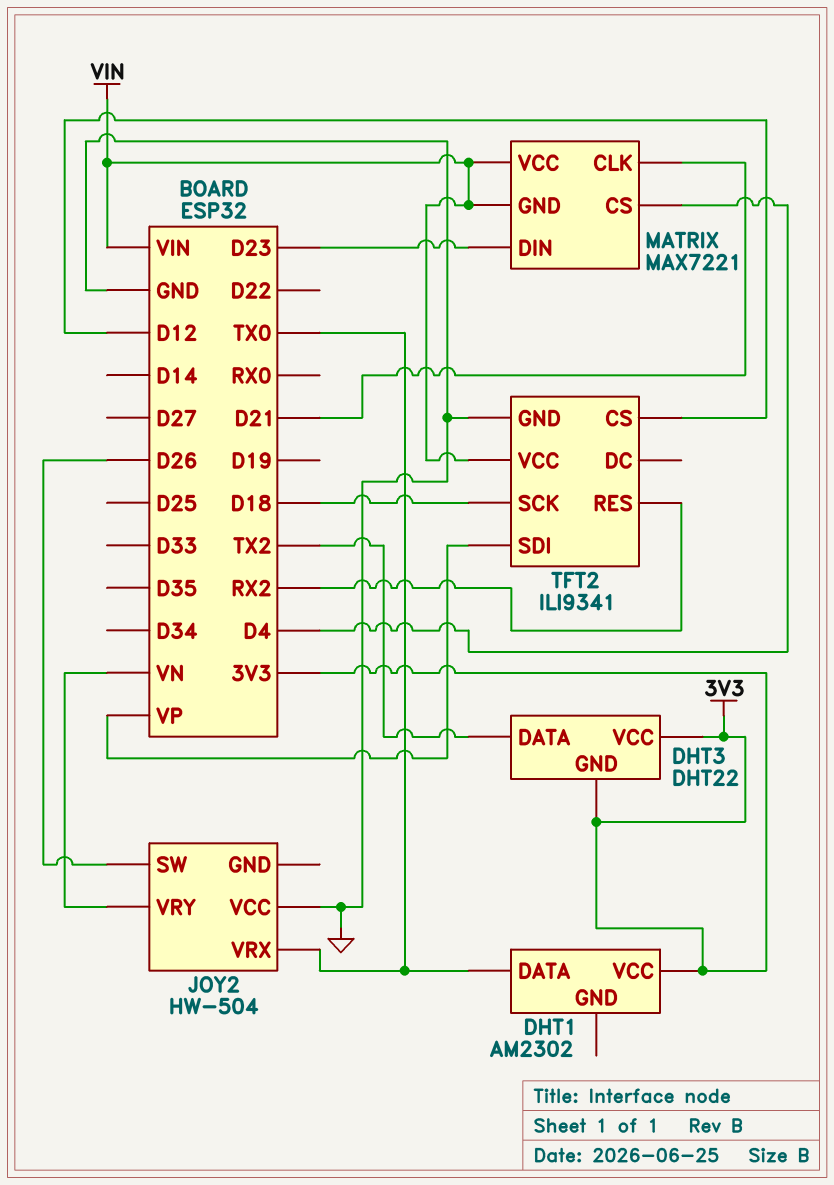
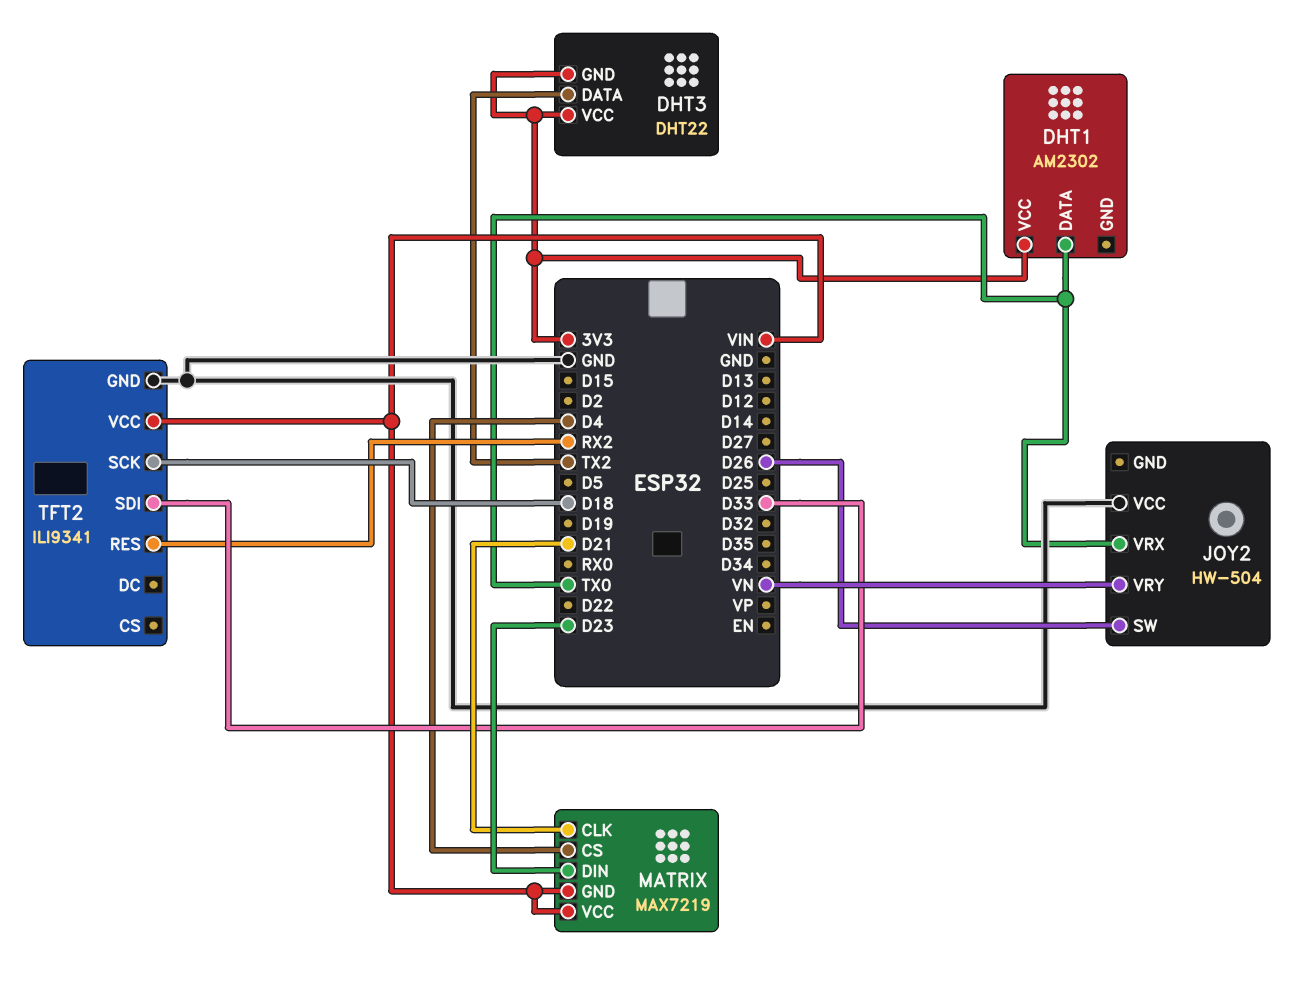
MATRIX: MAX7221 -> MAX7219
TFT2 pin CS: D12 -> none
TFT2 pin SDI: VP -> D33

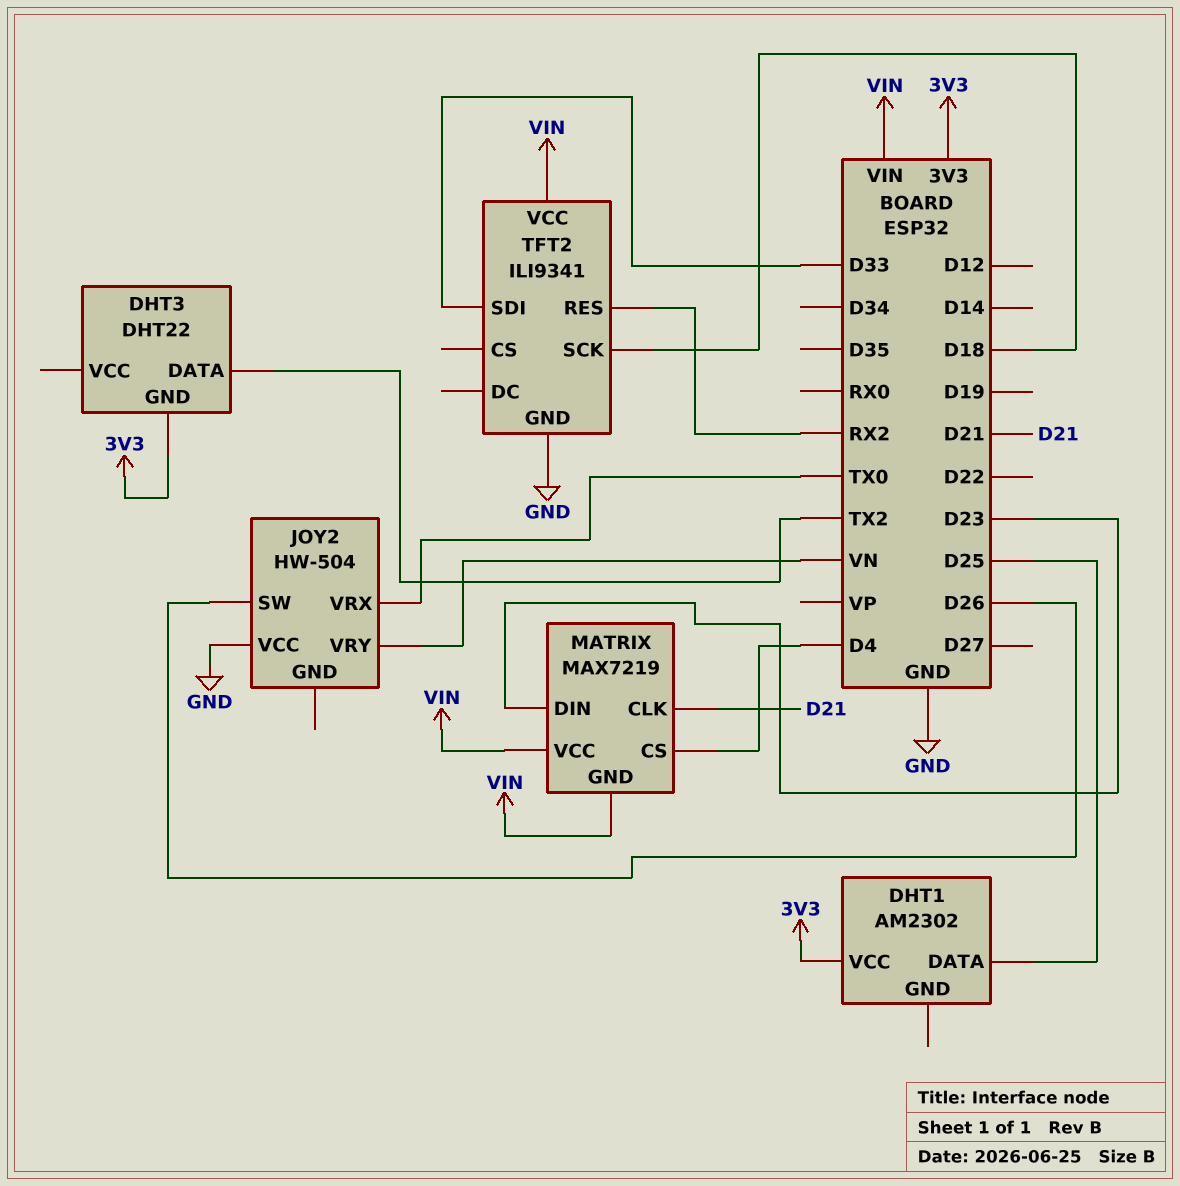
DHT1 pin DATA: TX0 -> D25
DHT3 pin VCC: 3V3 -> none

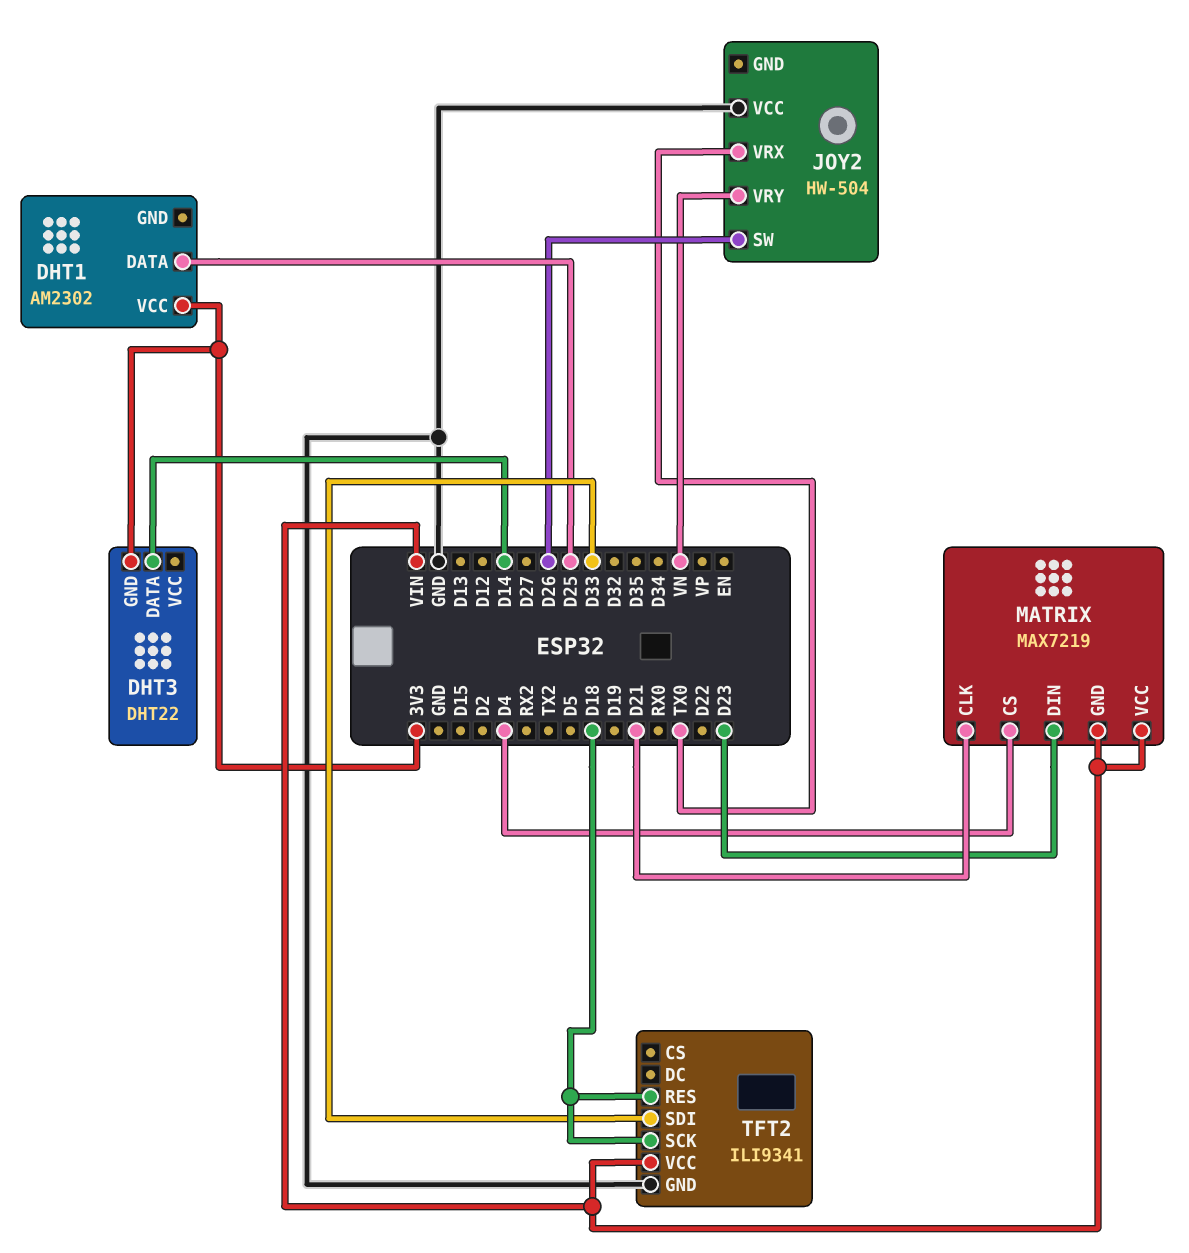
DHT3 pin DATA: TX2 -> D14
TFT2 pin RES: RX2 -> D18

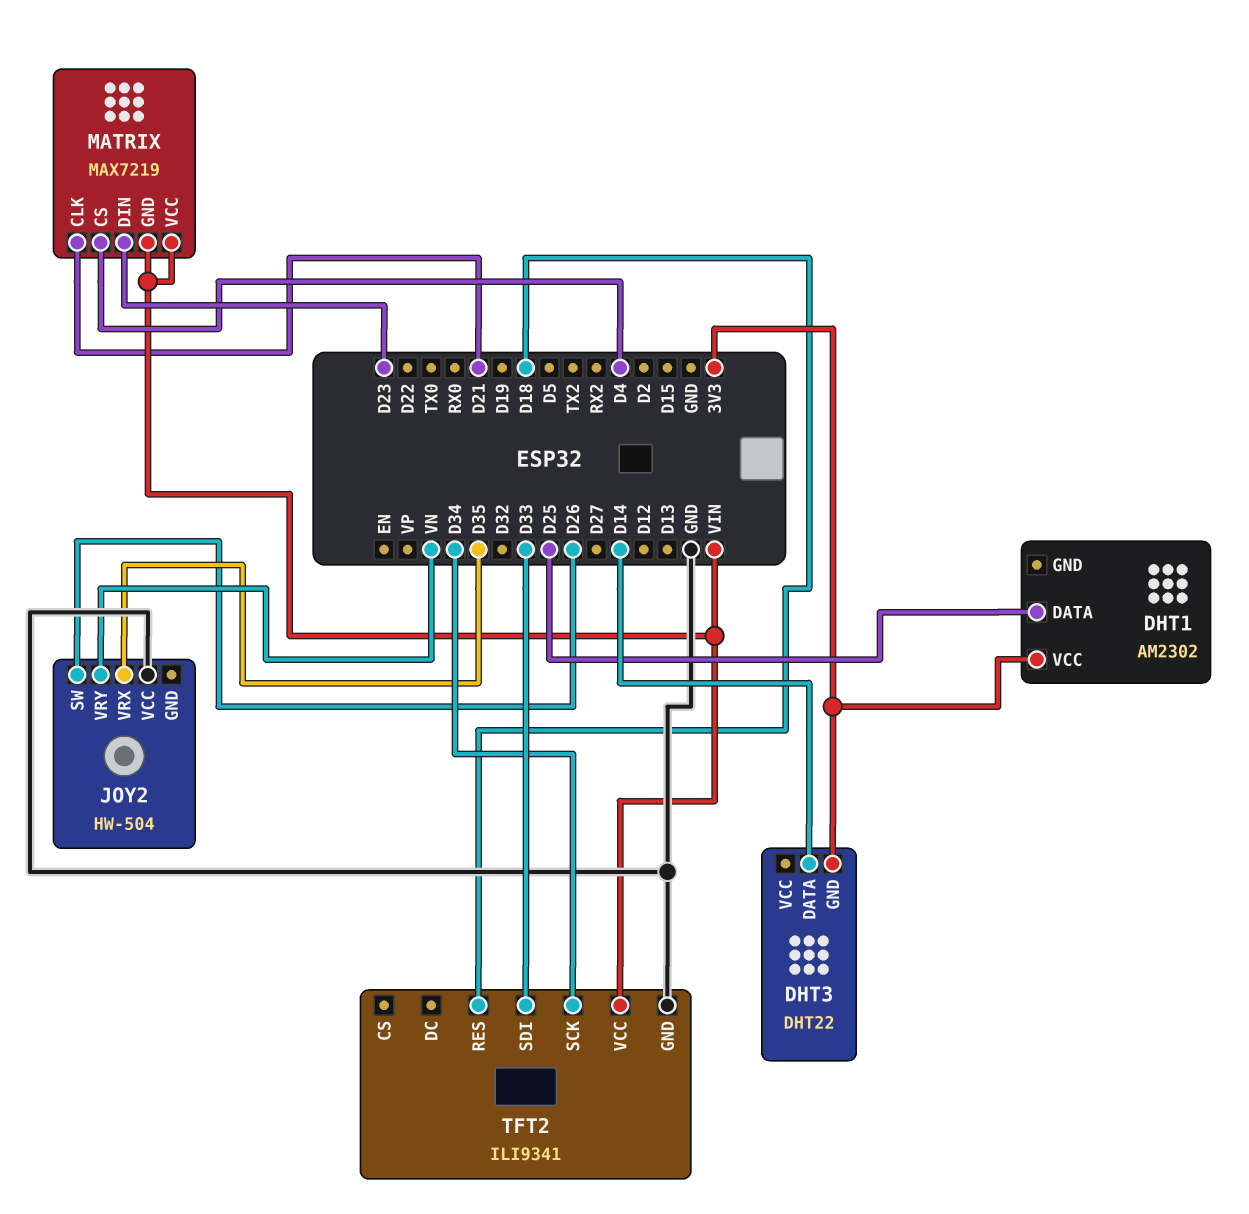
JOY2 pin VRX: TX0 -> D35
TFT2 pin SCK: D18 -> D34

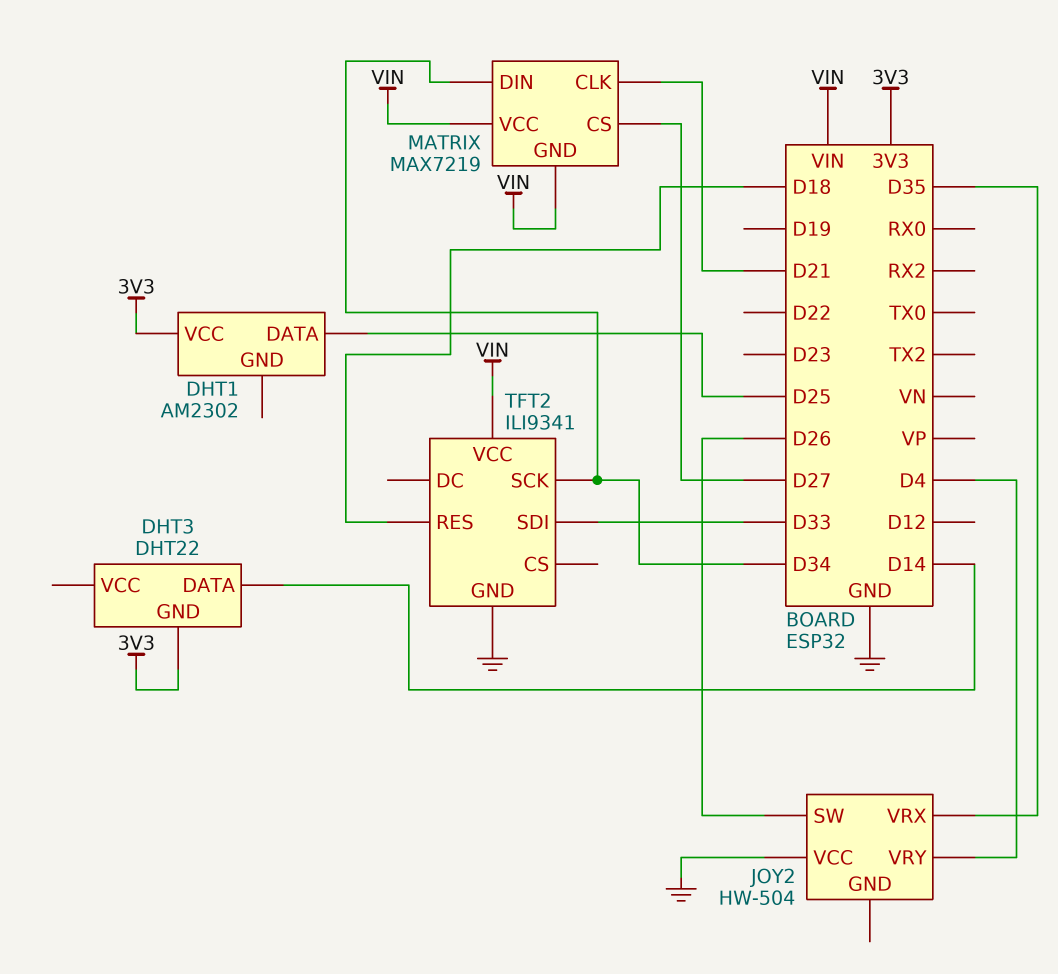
JOY2 pin VRY: VN -> D4
MATRIX pin CS: D4 -> D27
MATRIX pin DIN: D23 -> D34

